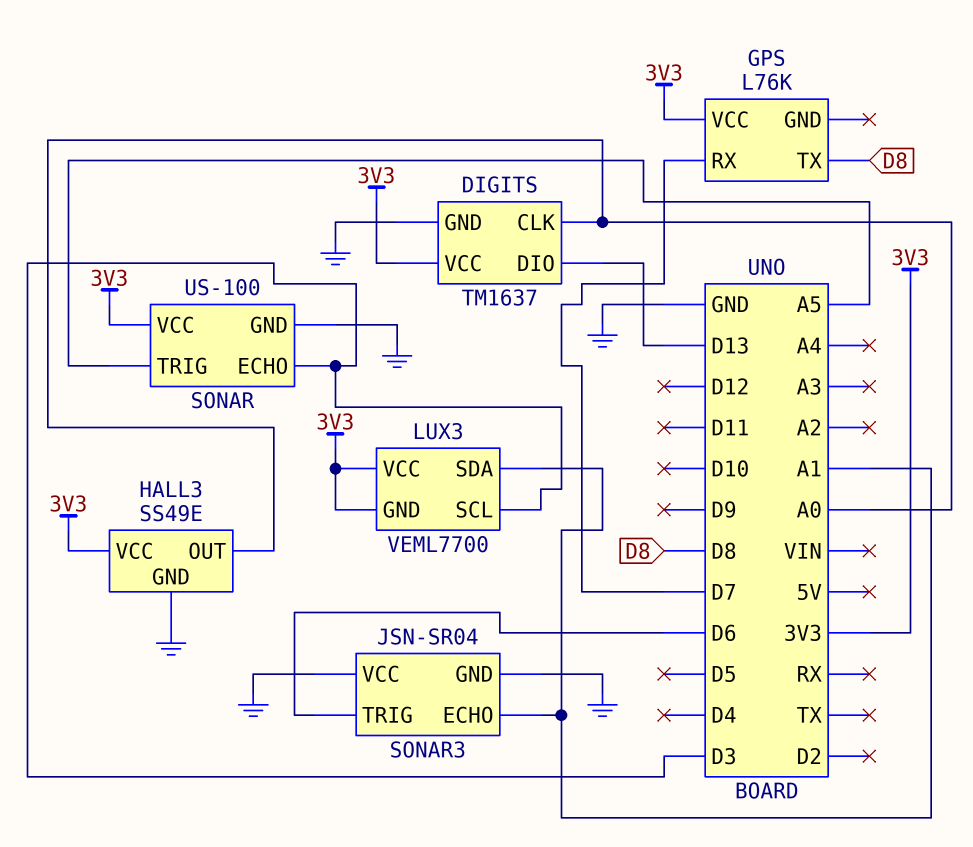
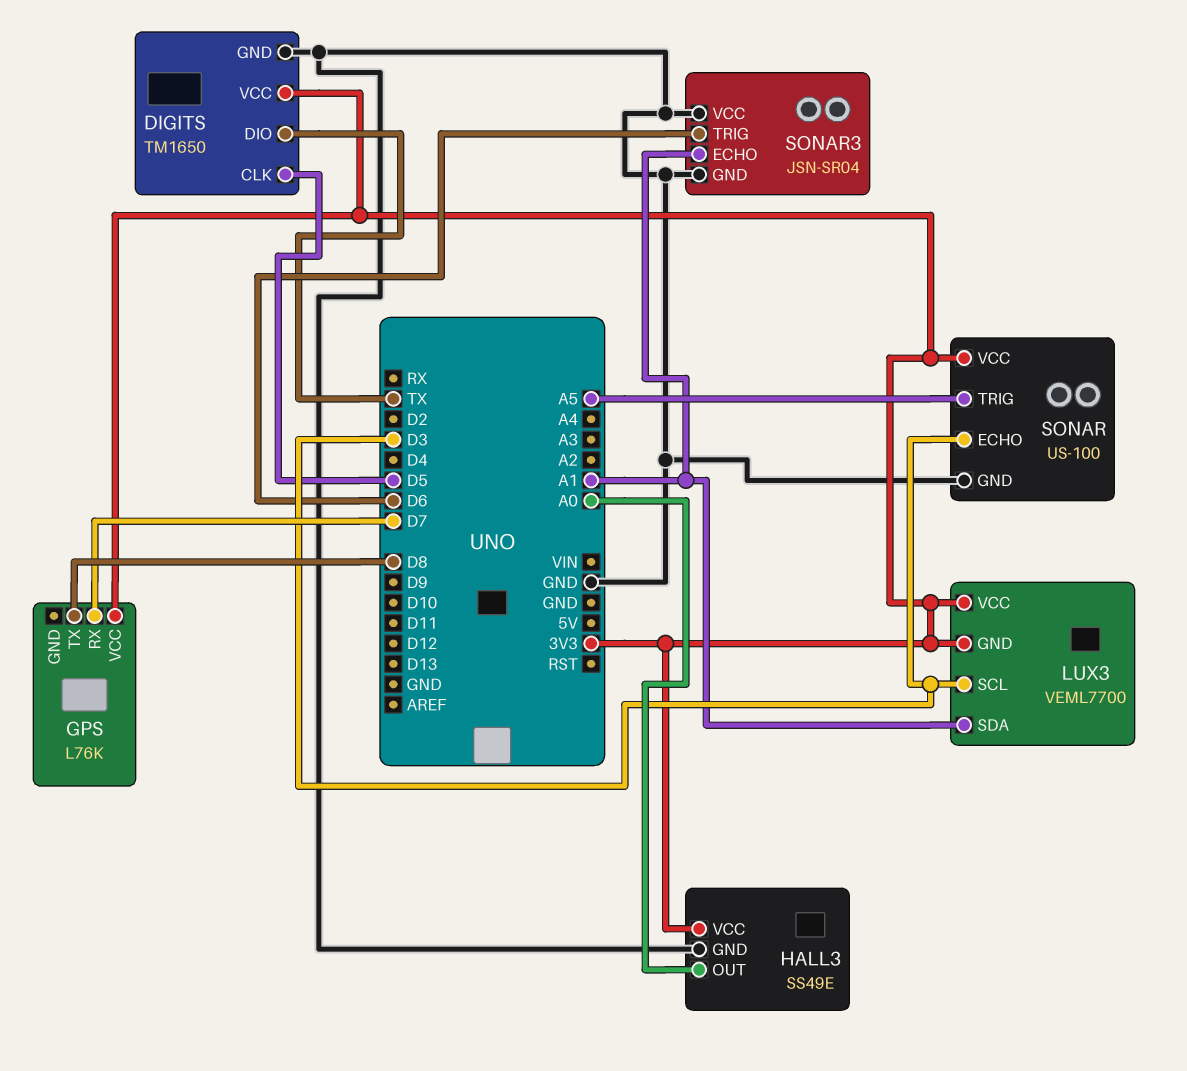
DIGITS: TM1637 -> TM1650
DIGITS pin CLK: A0 -> D5
DIGITS pin DIO: D13 -> TX

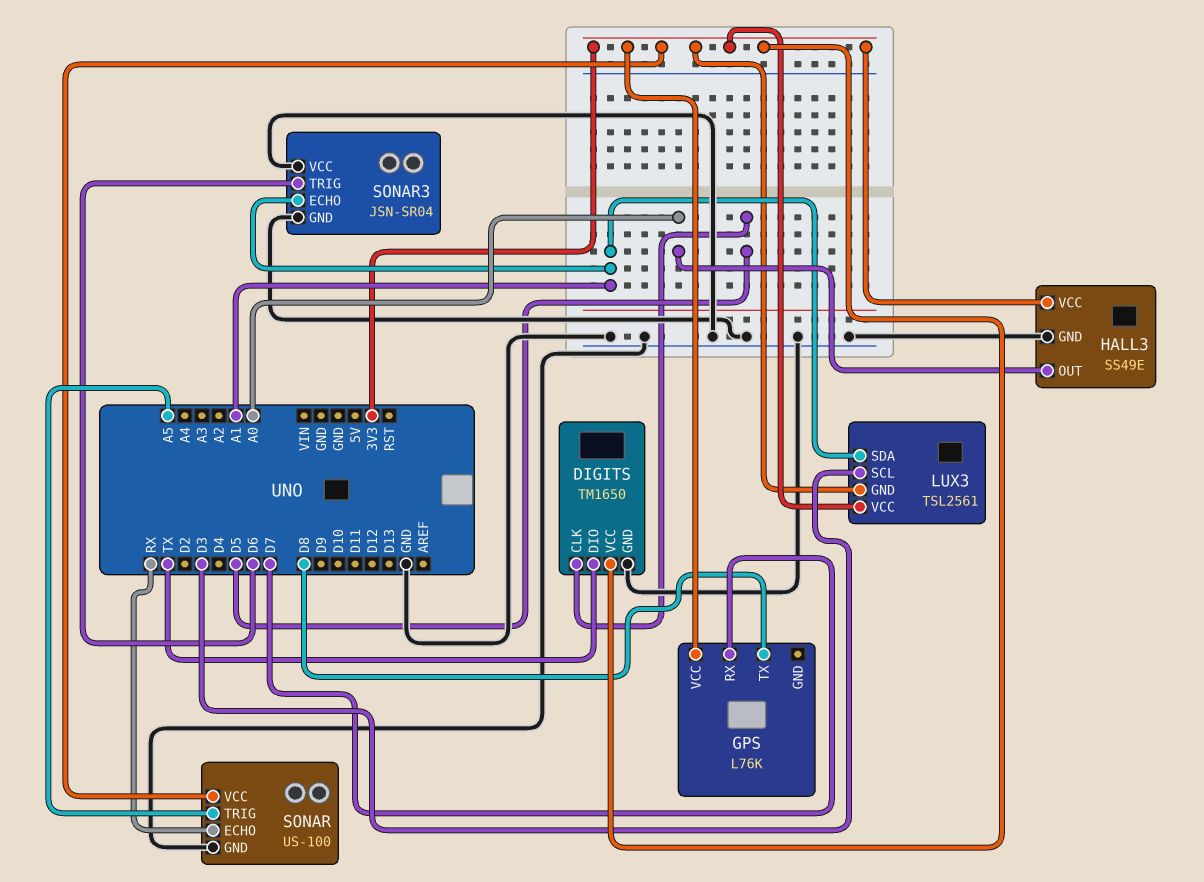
LUX3: VEML7700 -> TSL2561
SONAR pin ECHO: D3 -> RX

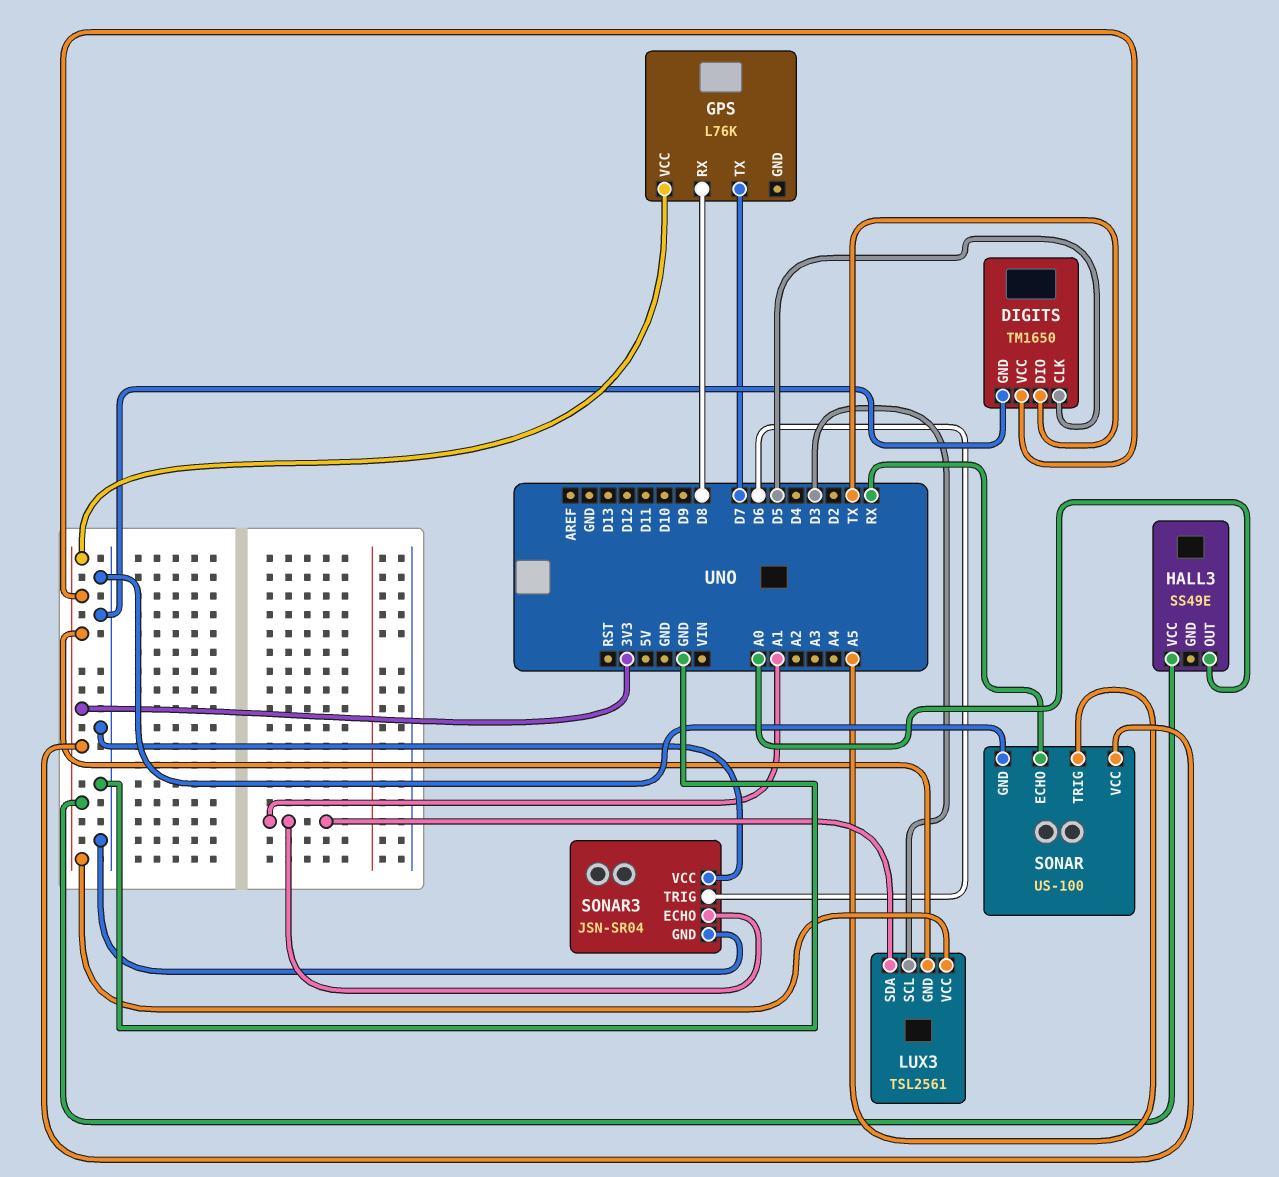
GPS pin RX: D7 -> D8
GPS pin TX: D8 -> D7
HALL3 pin GND: GND -> none

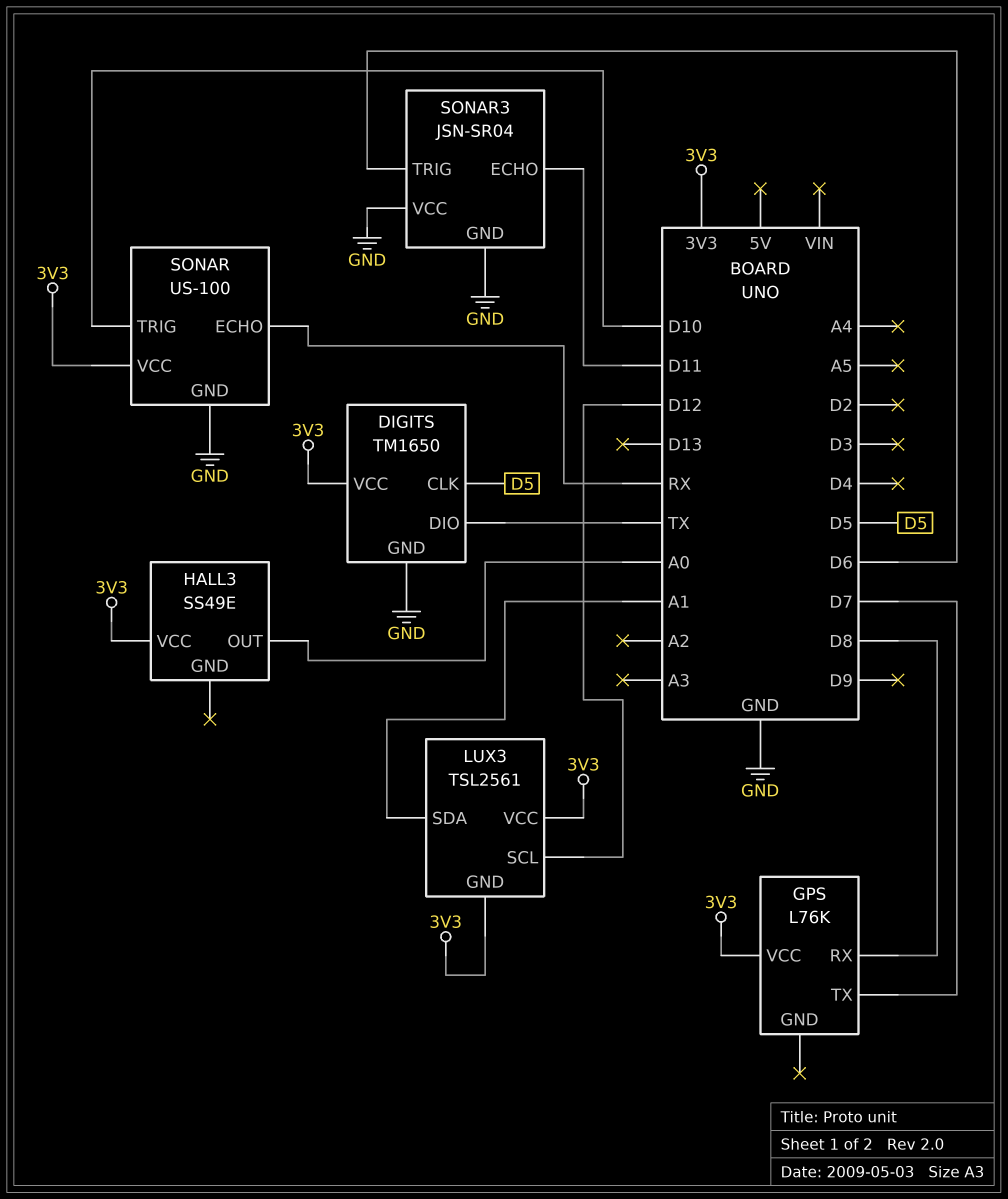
LUX3 pin SCL: D3 -> D12
SONAR pin TRIG: A5 -> D10
SONAR3 pin ECHO: A1 -> D11

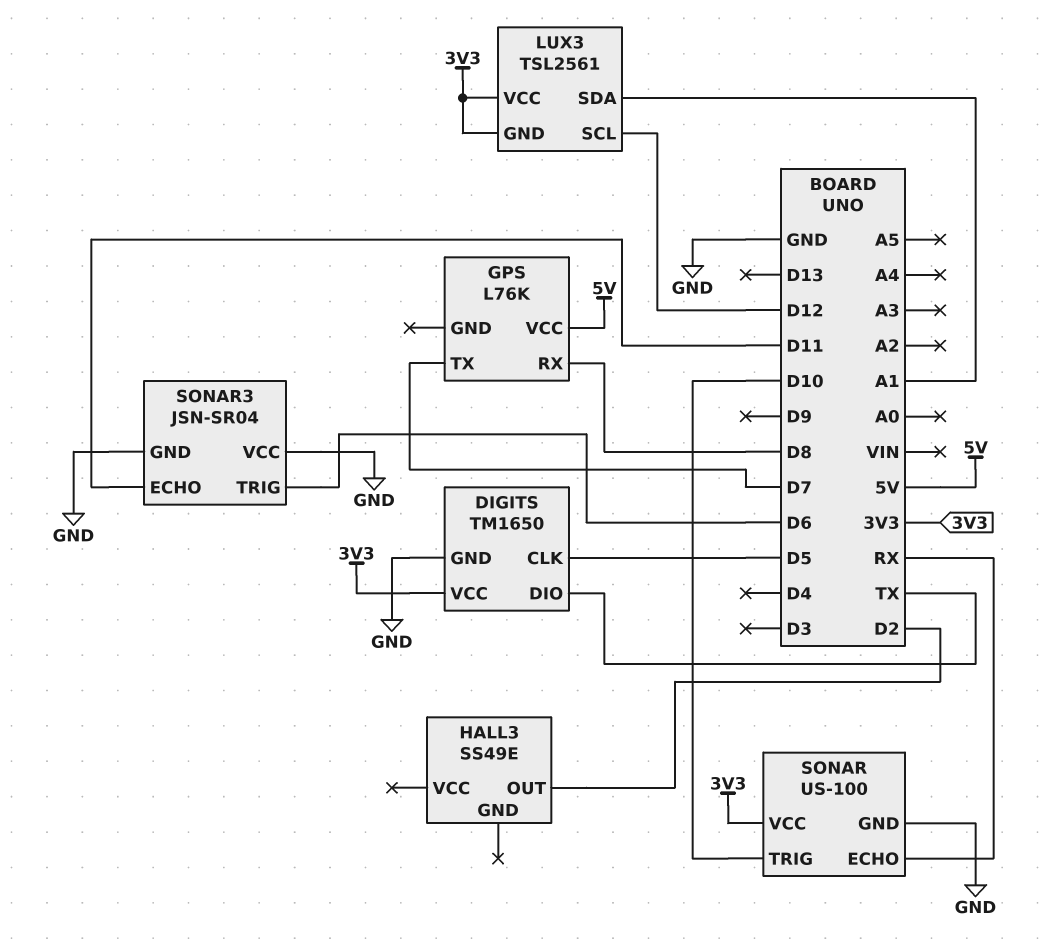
GPS pin VCC: 3V3 -> 5V
HALL3 pin OUT: A0 -> D2
HALL3 pin VCC: 3V3 -> none

